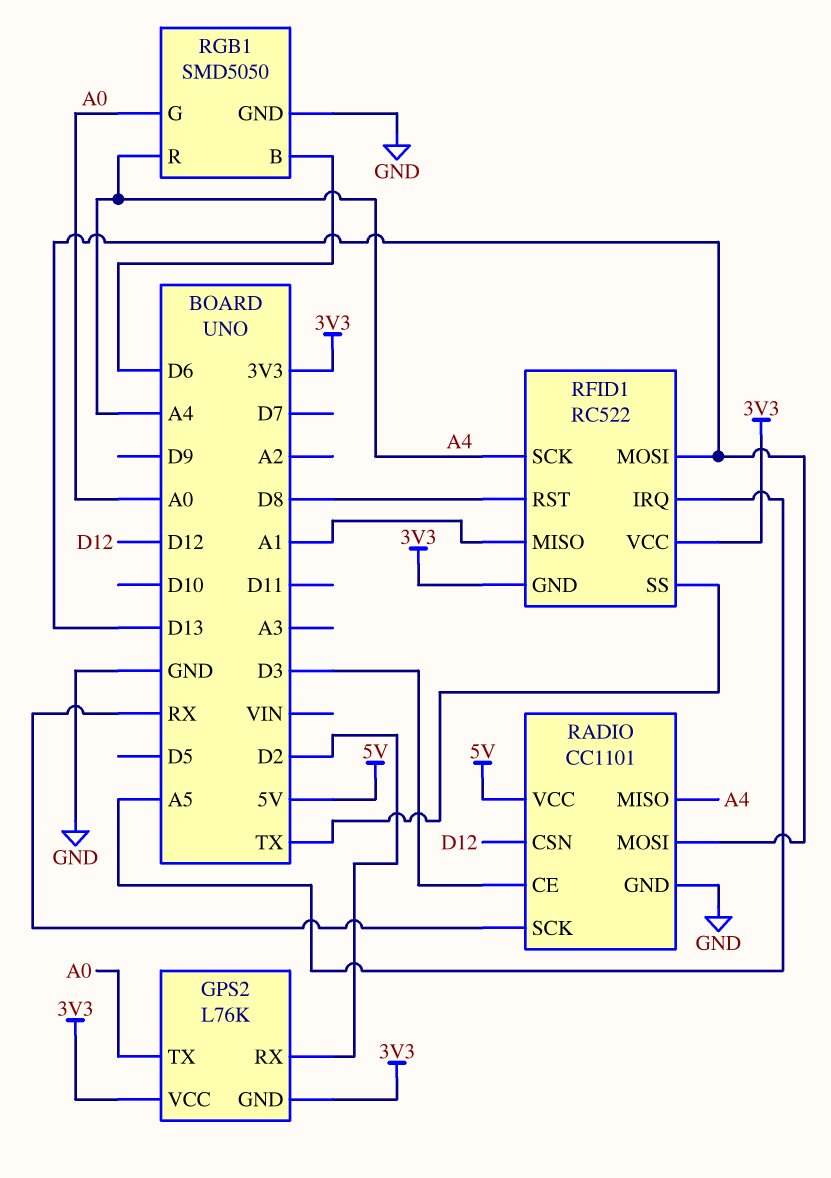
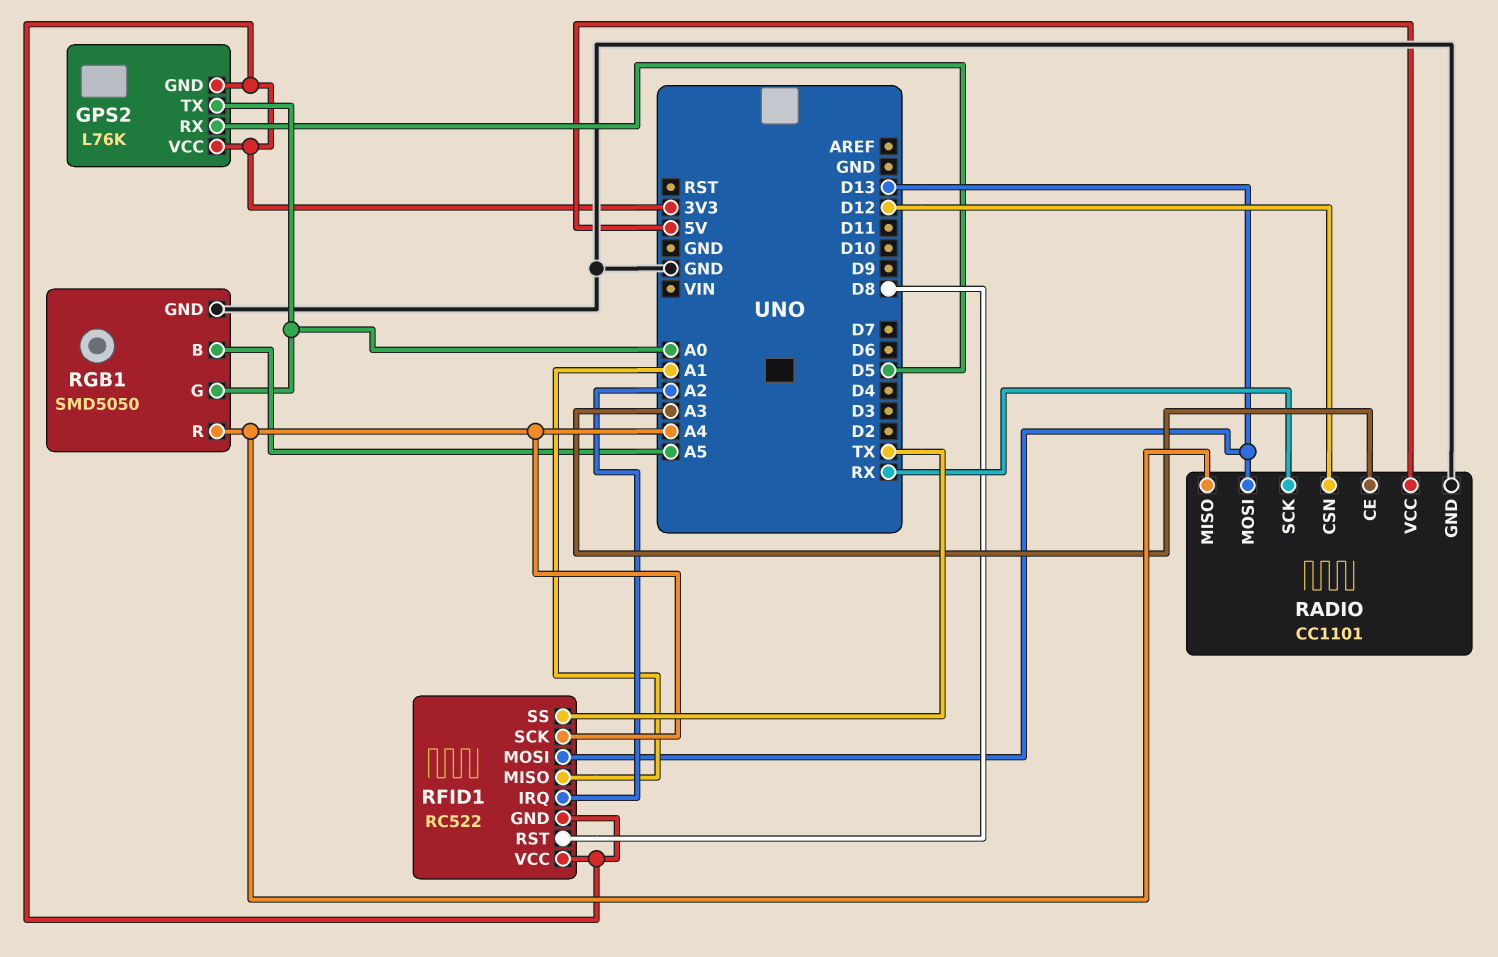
GPS2 pin RX: D2 -> D5
RADIO pin CE: D3 -> A3
RFID1 pin IRQ: A5 -> A2
RGB1 pin B: D6 -> A5

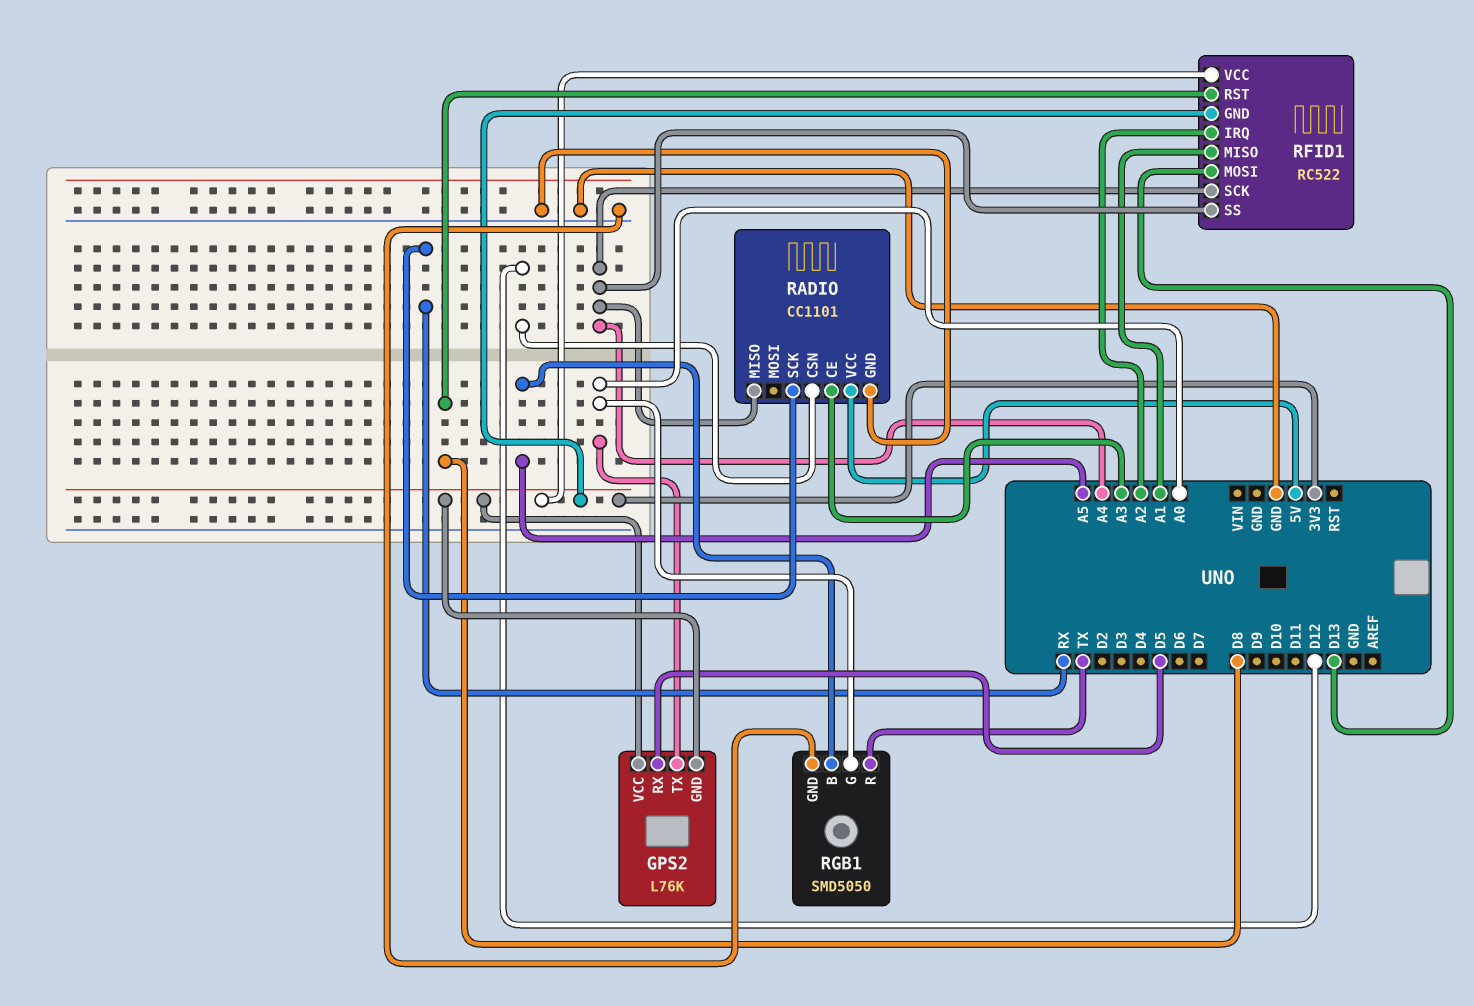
RADIO pin MOSI: D13 -> none
RFID1 pin SS: TX -> A4
RGB1 pin R: A4 -> TX

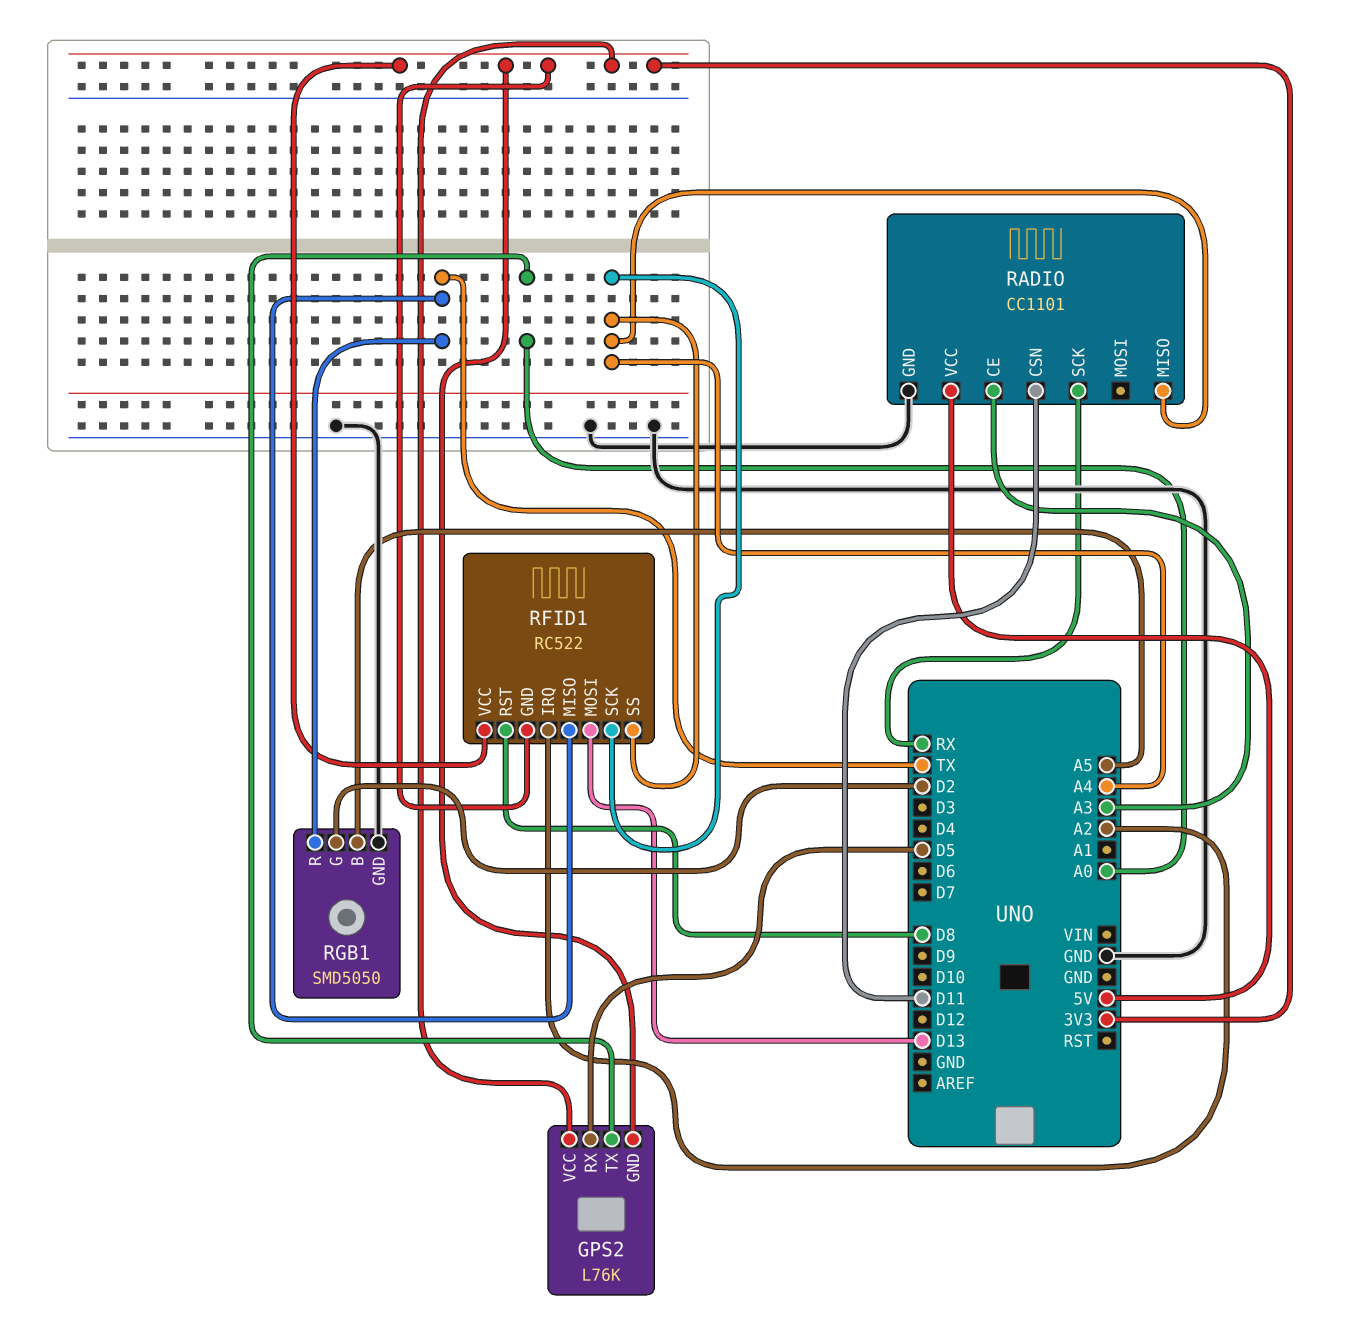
RADIO pin CSN: D12 -> D11
RFID1 pin MISO: A1 -> TX
RGB1 pin G: A0 -> D2

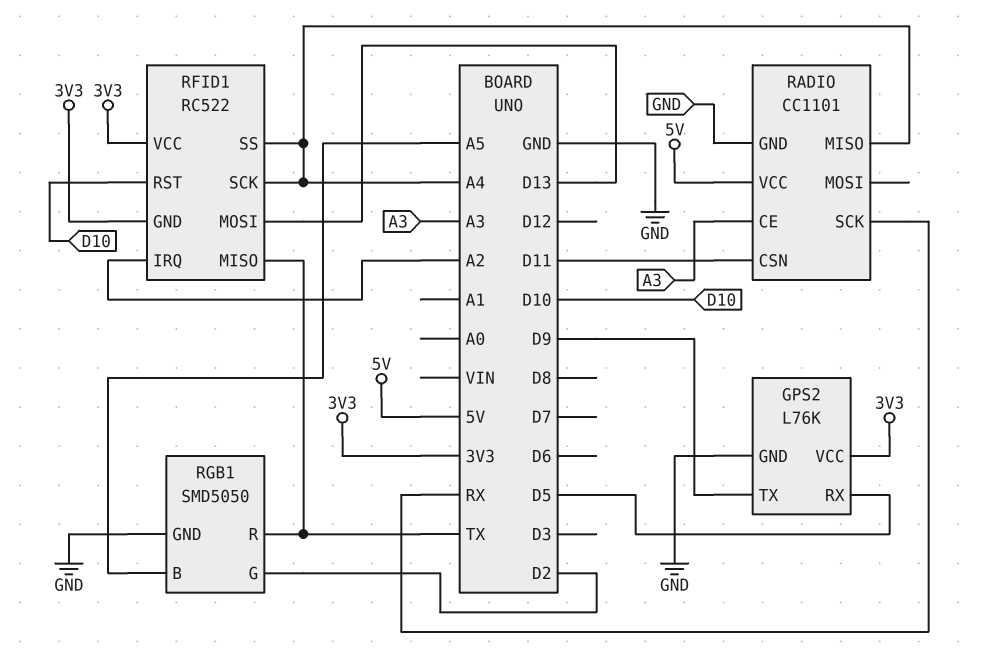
GPS2 pin GND: 3V3 -> GND
GPS2 pin TX: A0 -> D9
RFID1 pin RST: D8 -> D10

